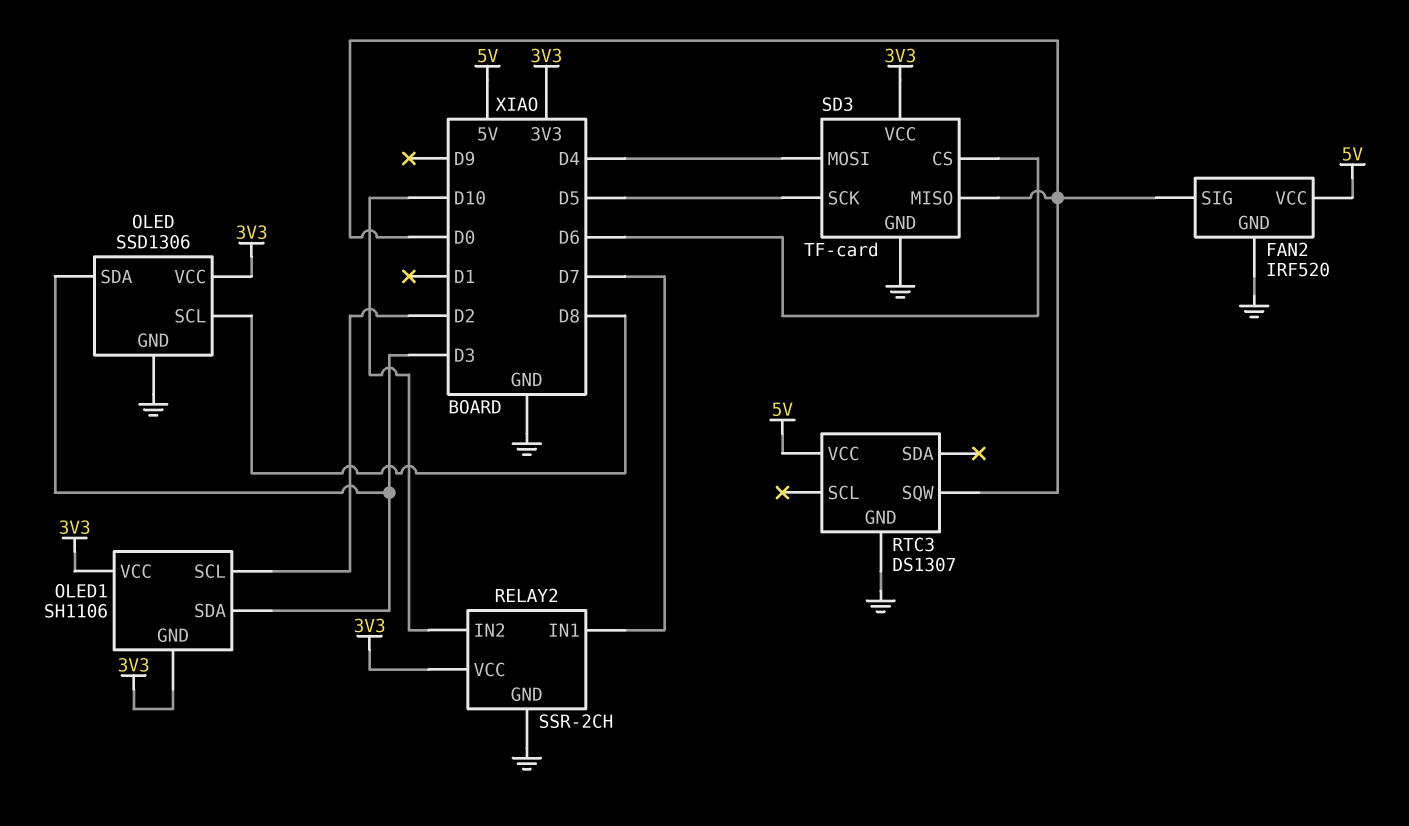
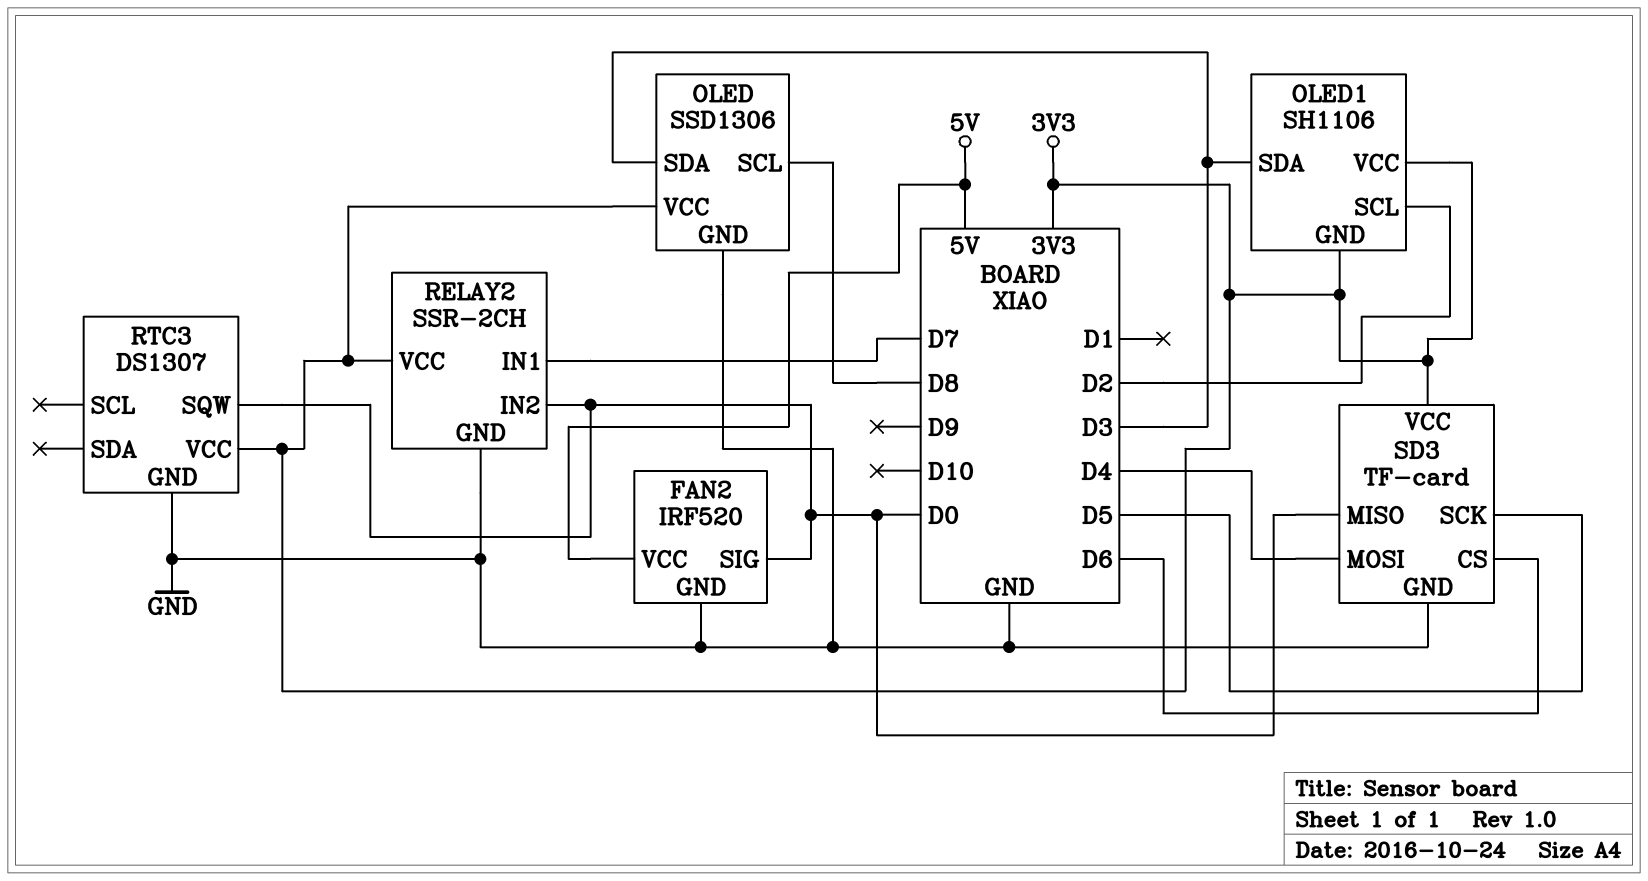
RELAY2 pin IN2: D10 -> D0
RTC3 pin VCC: 5V -> 3V3

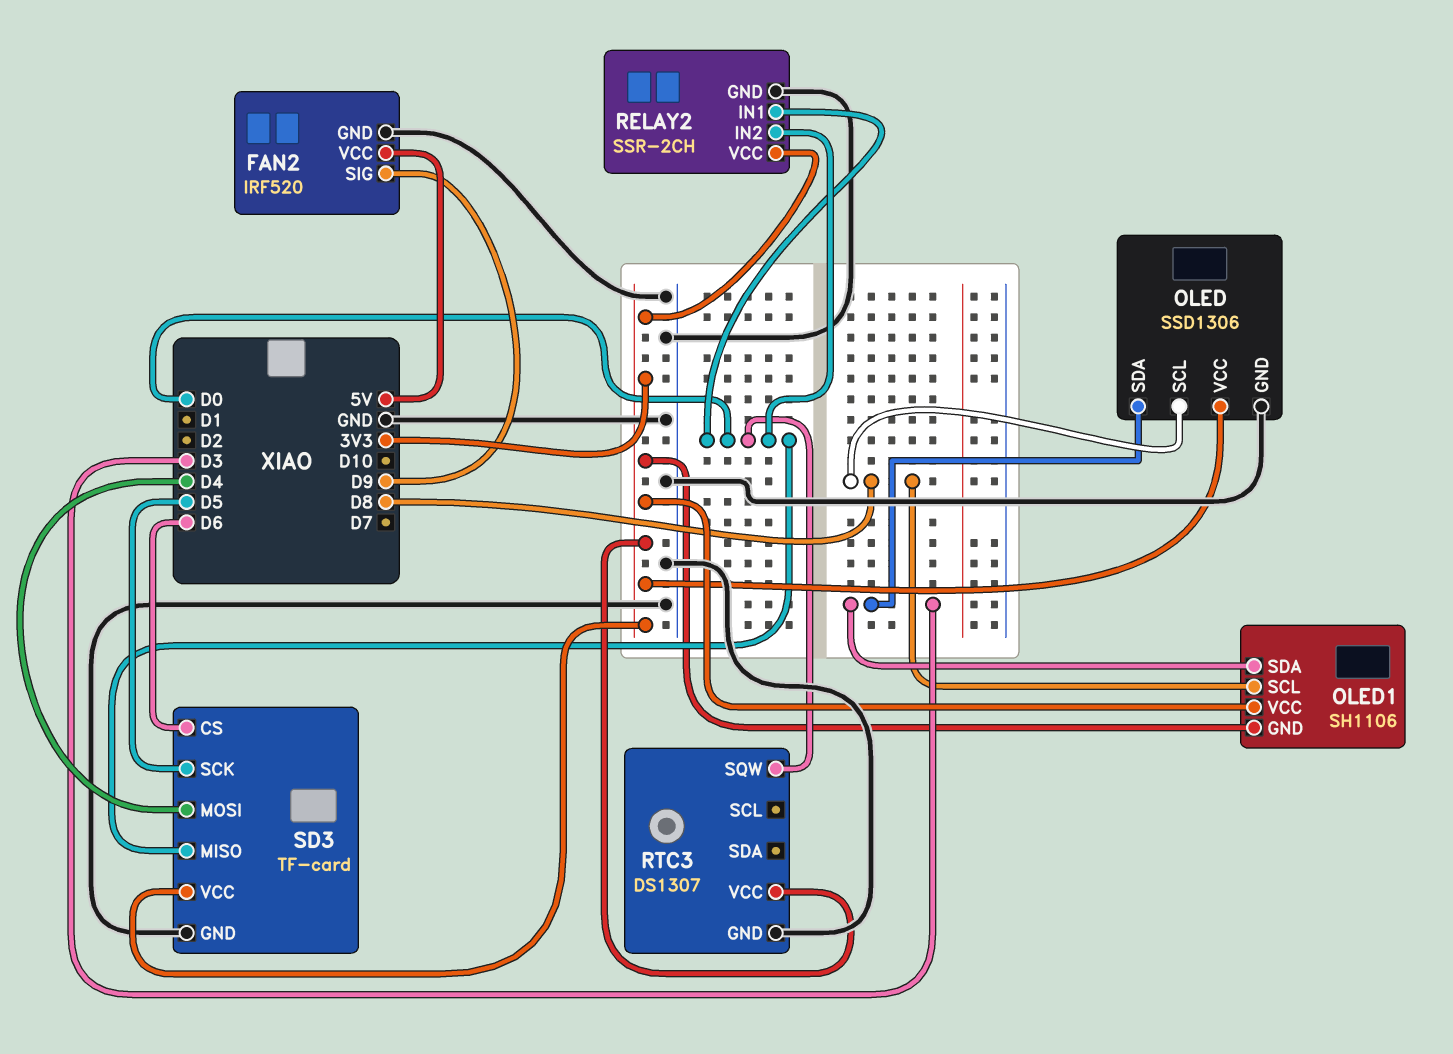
FAN2 pin SIG: D0 -> D9
OLED1 pin SCL: D2 -> D8
RELAY2 pin IN1: D7 -> D0

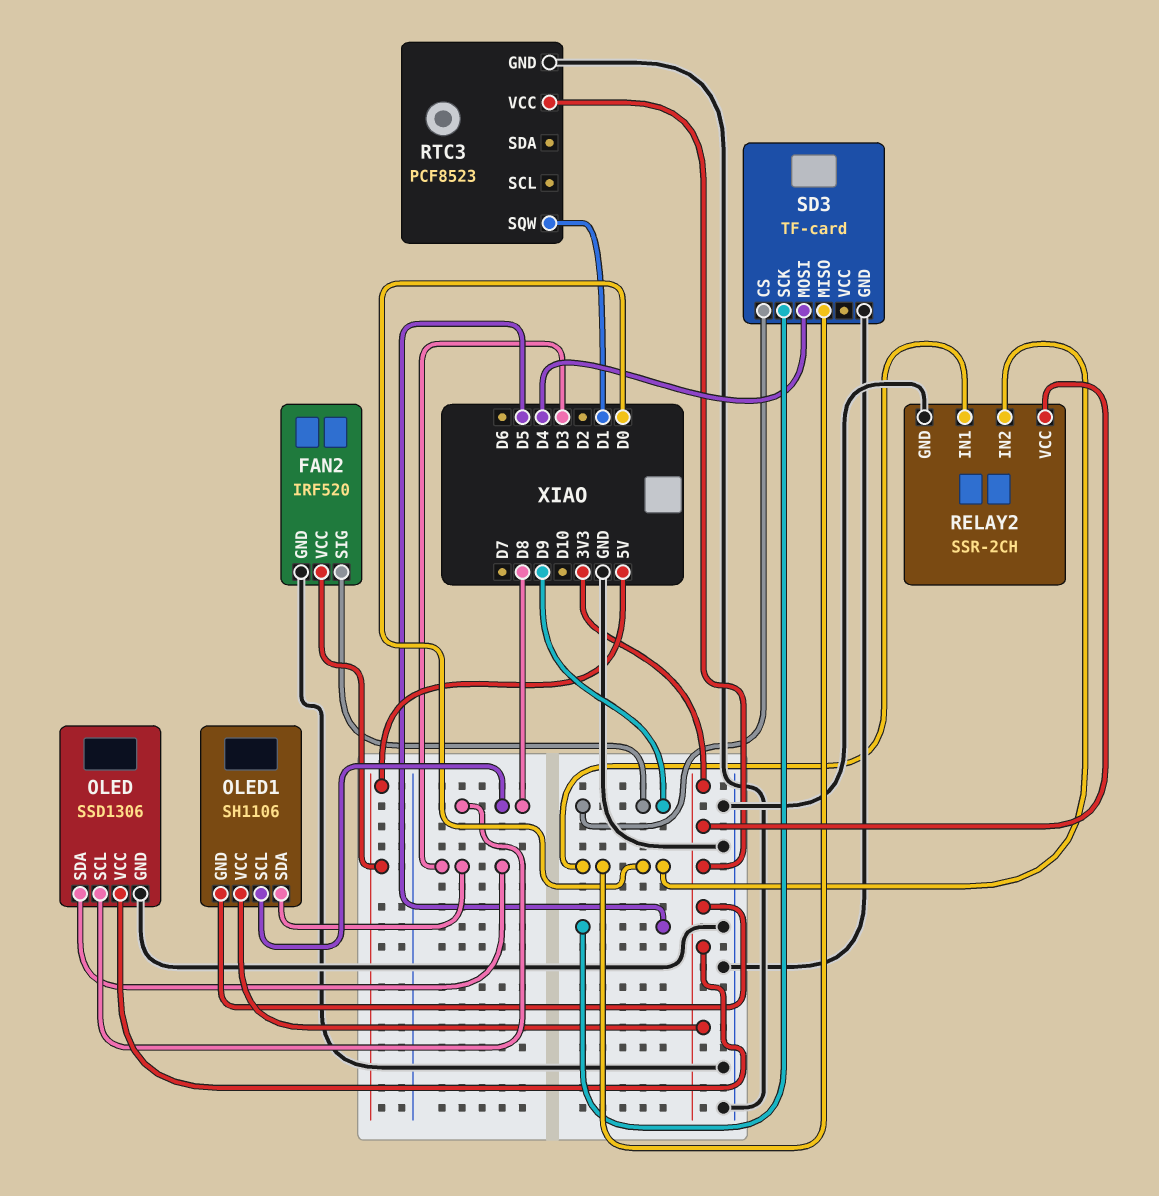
RTC3: DS1307 -> PCF8523
RTC3 pin SQW: D0 -> D1
SD3 pin CS: D6 -> D9
SD3 pin VCC: 3V3 -> none

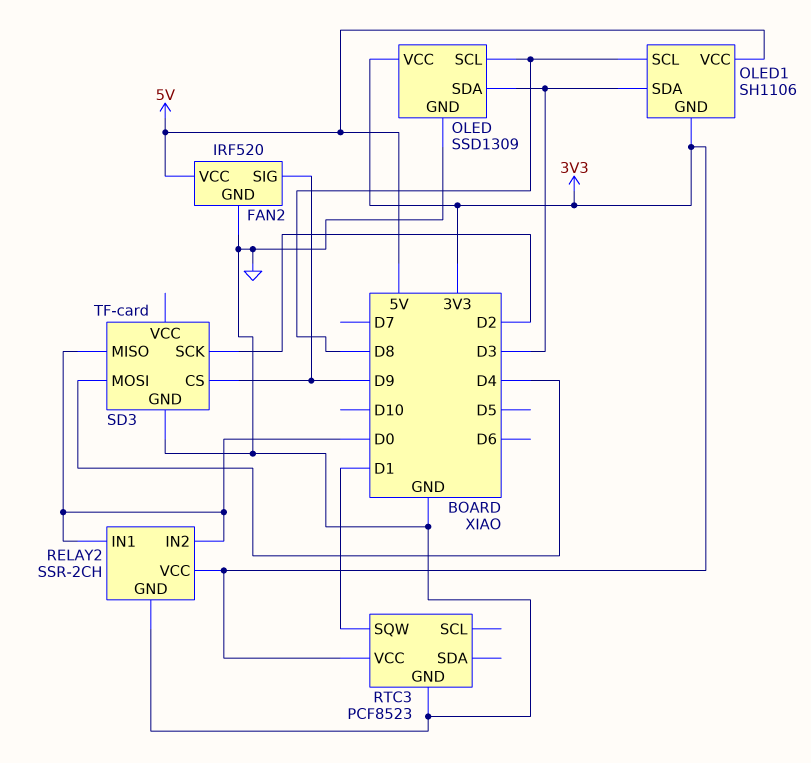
OLED: SSD1306 -> SSD1309
OLED1 pin VCC: 3V3 -> 5V
SD3 pin SCK: D5 -> D2

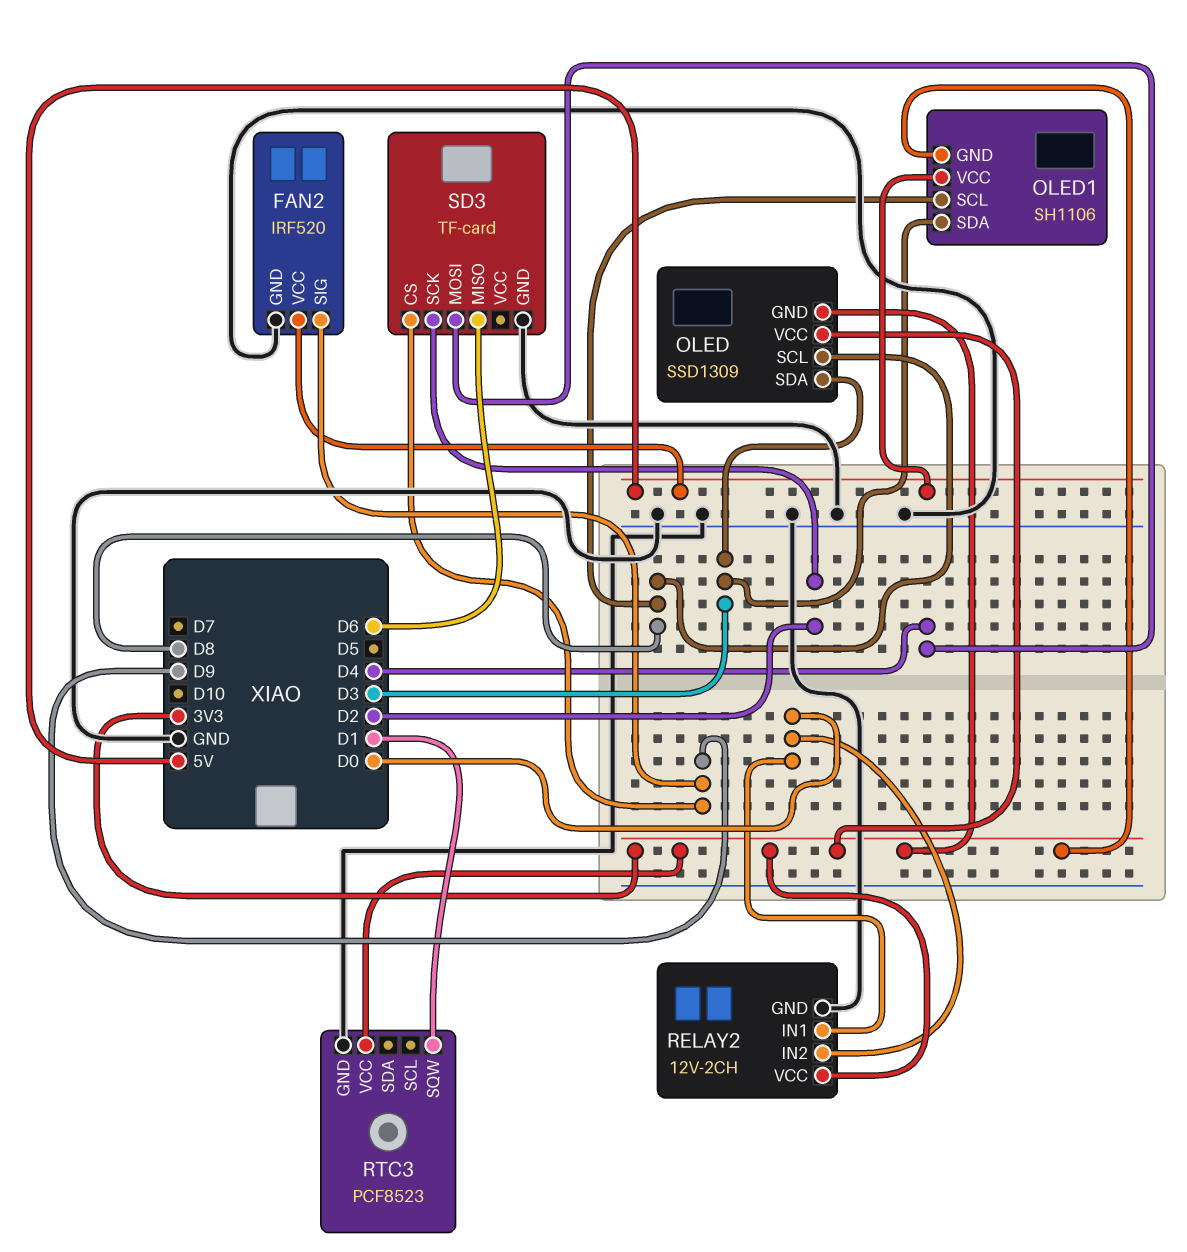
OLED pin GND: GND -> 3V3
RELAY2: SSR-2CH -> 12V-2CH
SD3 pin MISO: D0 -> D6

